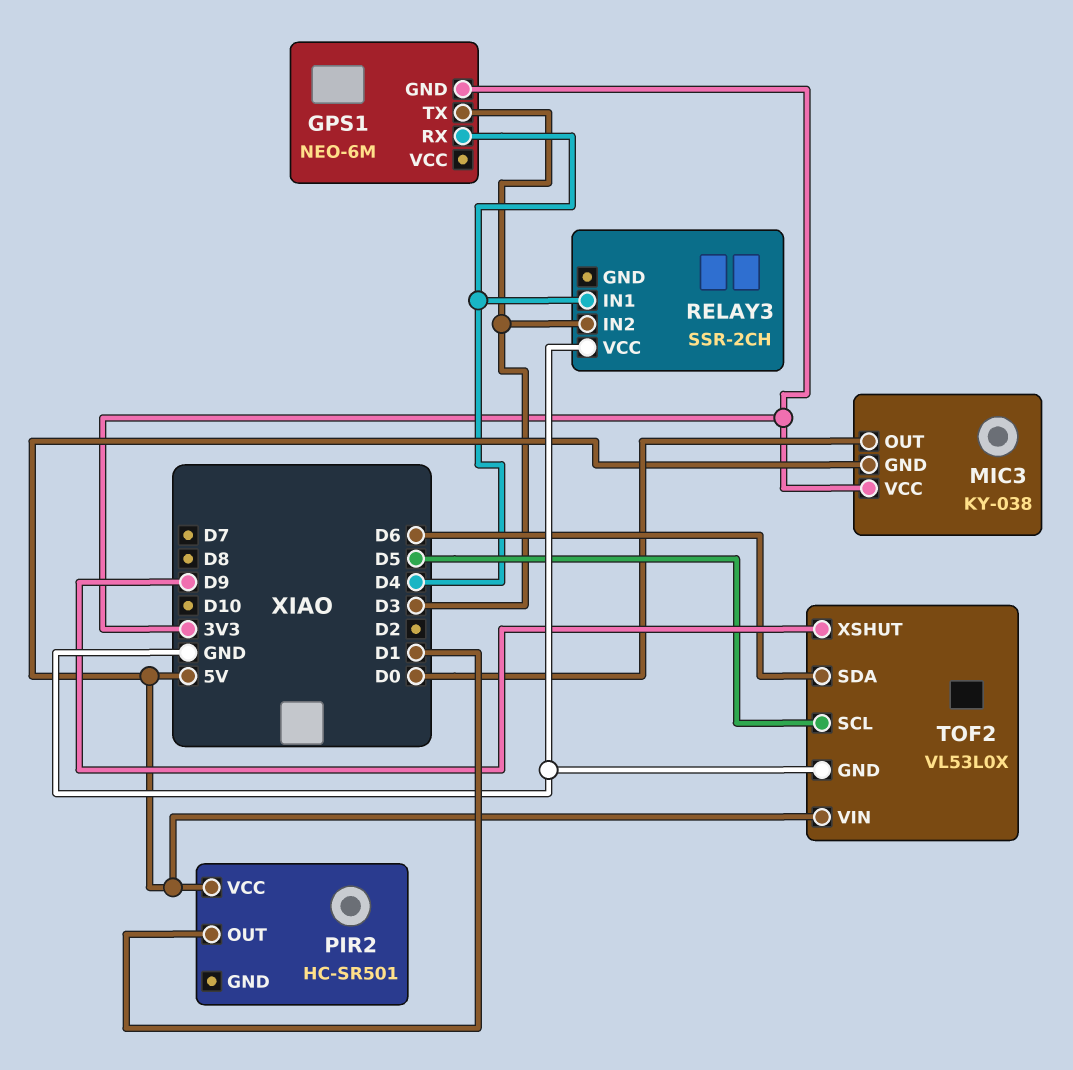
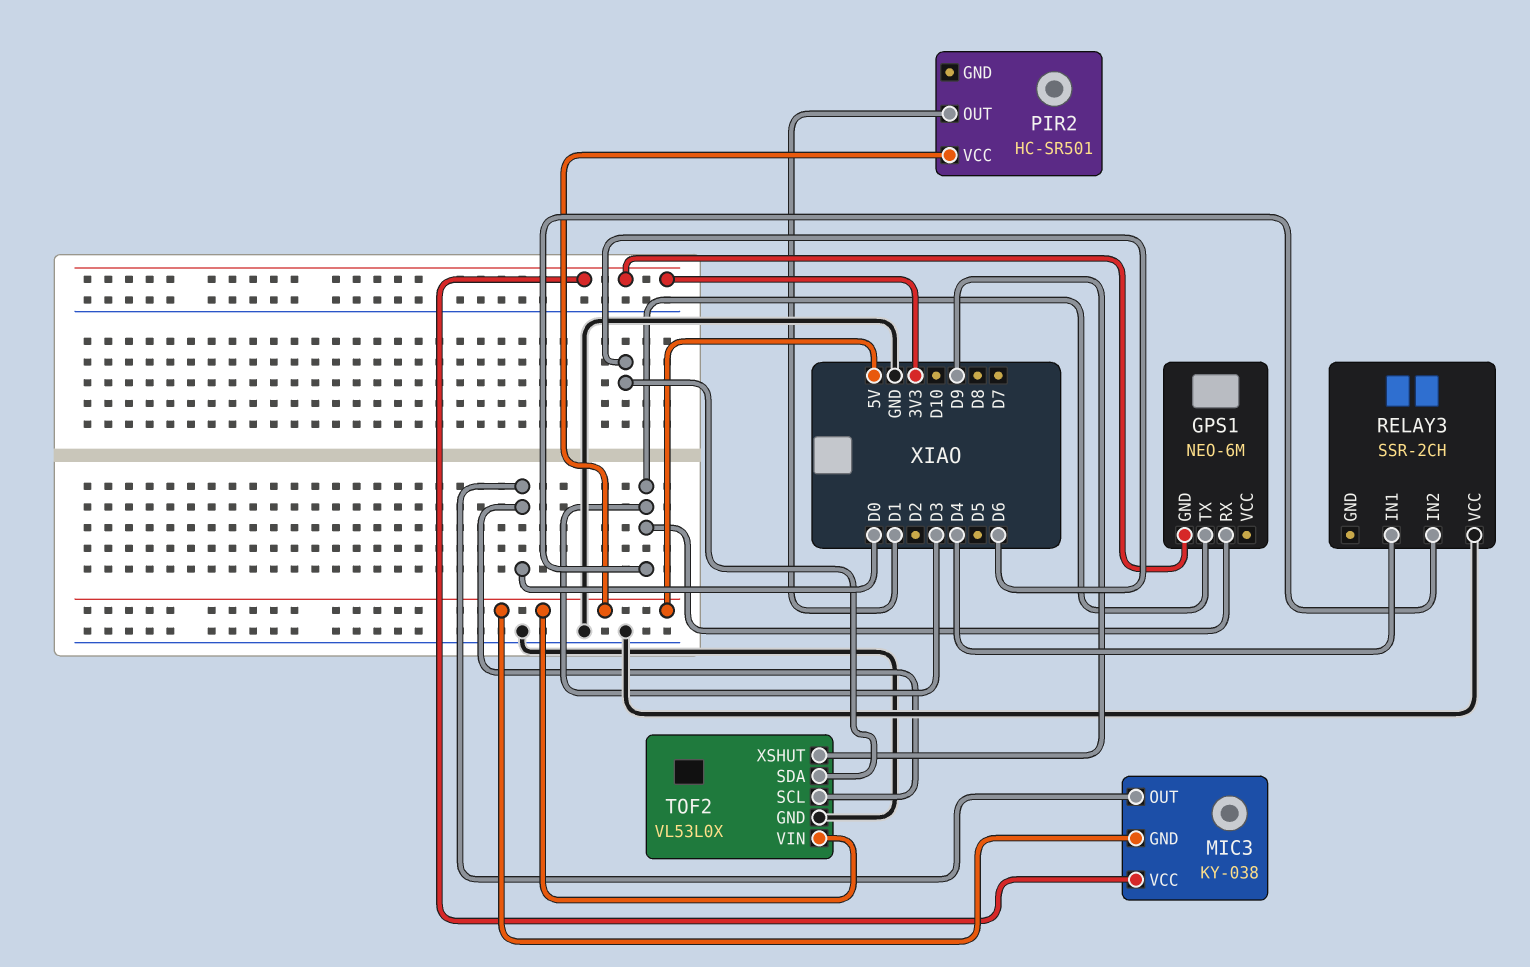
GPS1 pin RX: D4 -> D3
TOF2 pin SCL: D5 -> D0

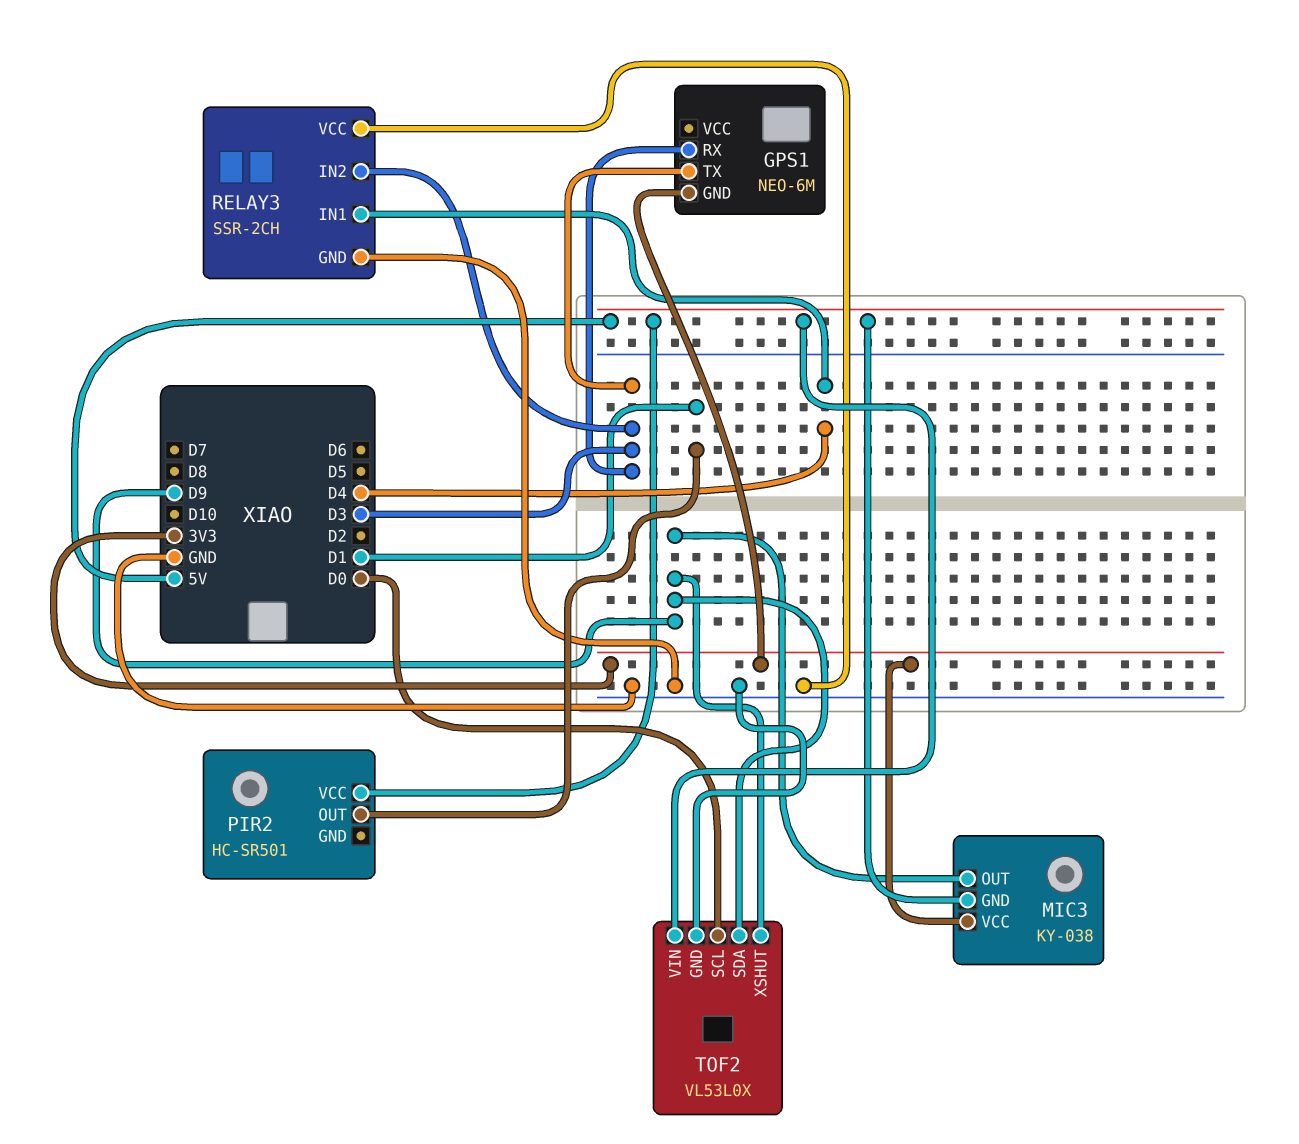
MIC3 pin OUT: D0 -> D9
RELAY3 pin GND: none -> GND
TOF2 pin SDA: D6 -> D9

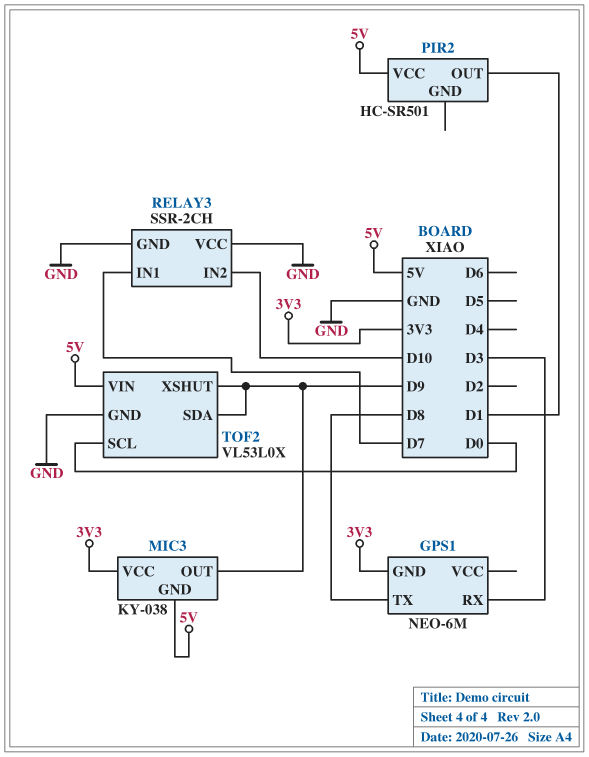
GPS1 pin TX: D3 -> D8
RELAY3 pin IN1: D4 -> D7
RELAY3 pin IN2: D3 -> D10

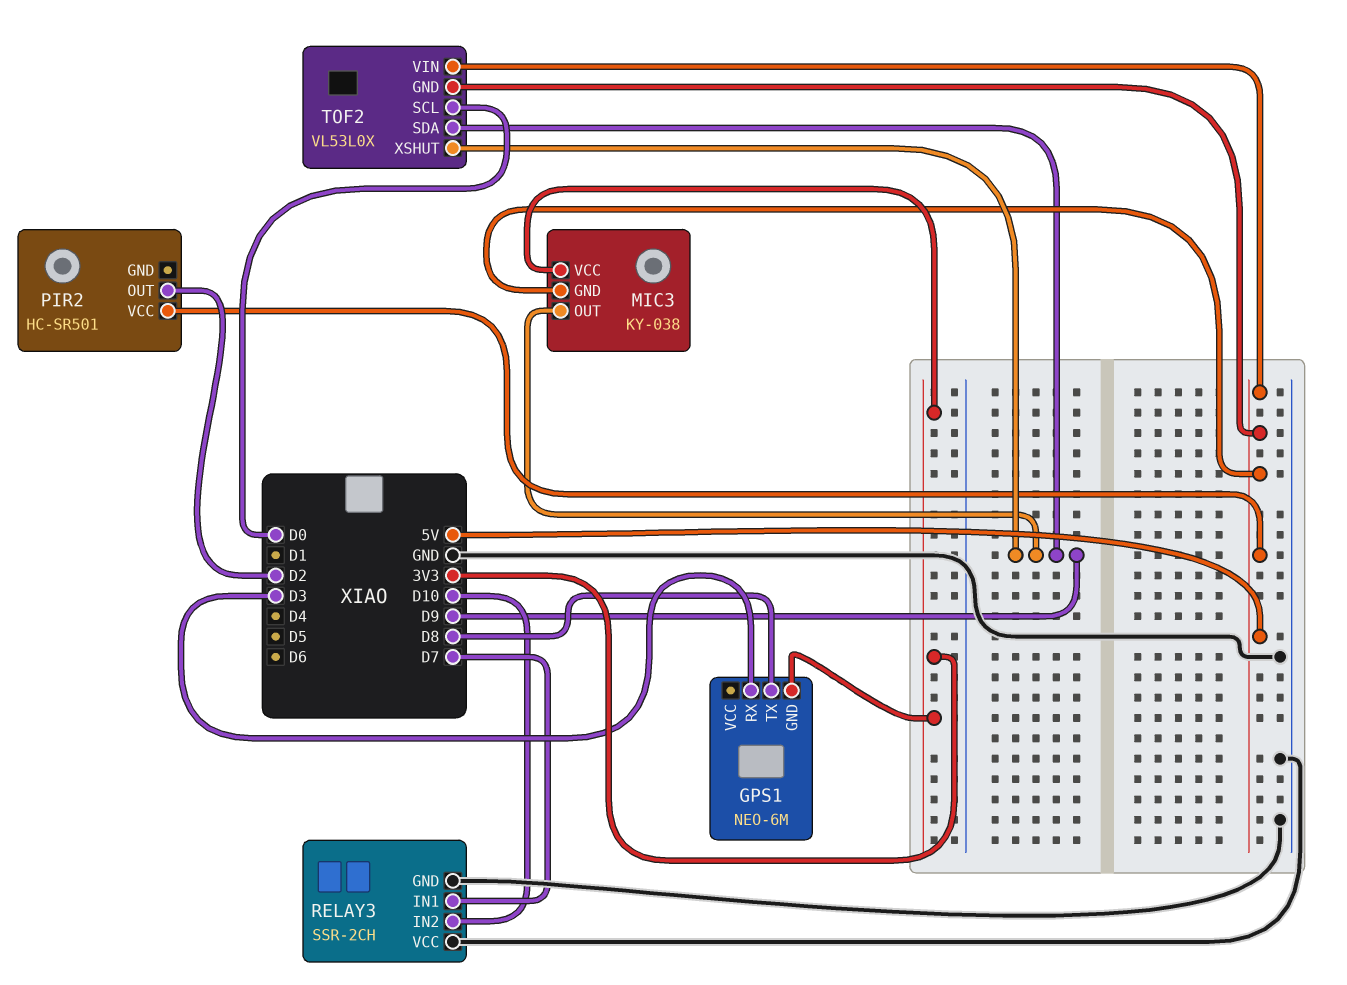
PIR2 pin OUT: D1 -> D2
TOF2 pin GND: GND -> 5V

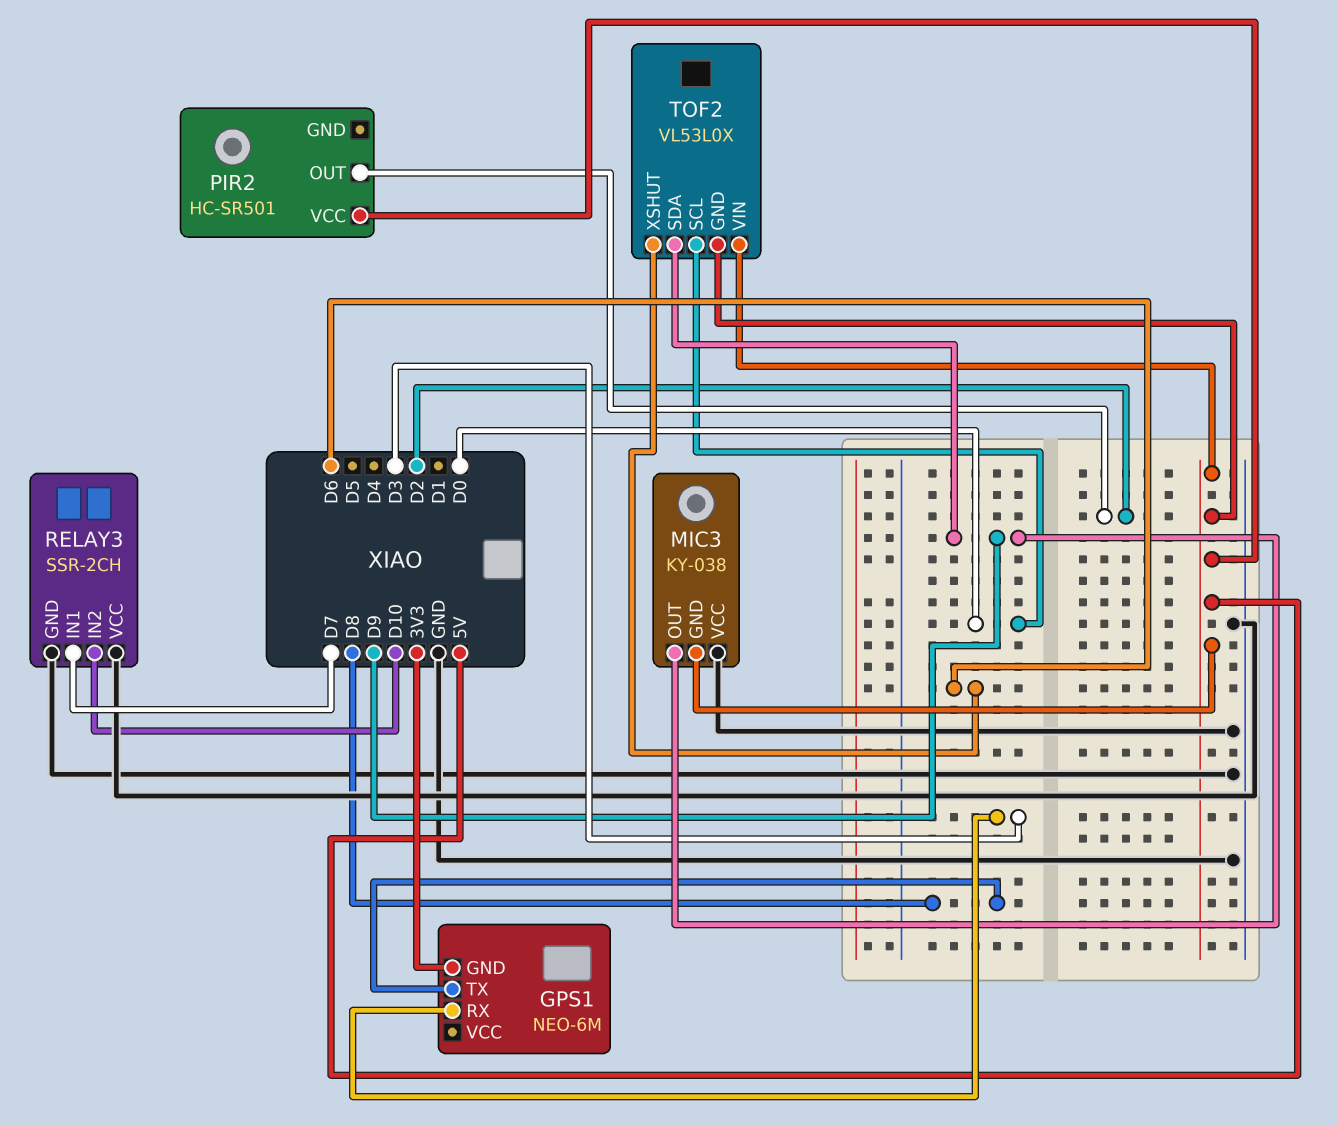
MIC3 pin VCC: 3V3 -> GND
TOF2 pin XSHUT: D9 -> D6

